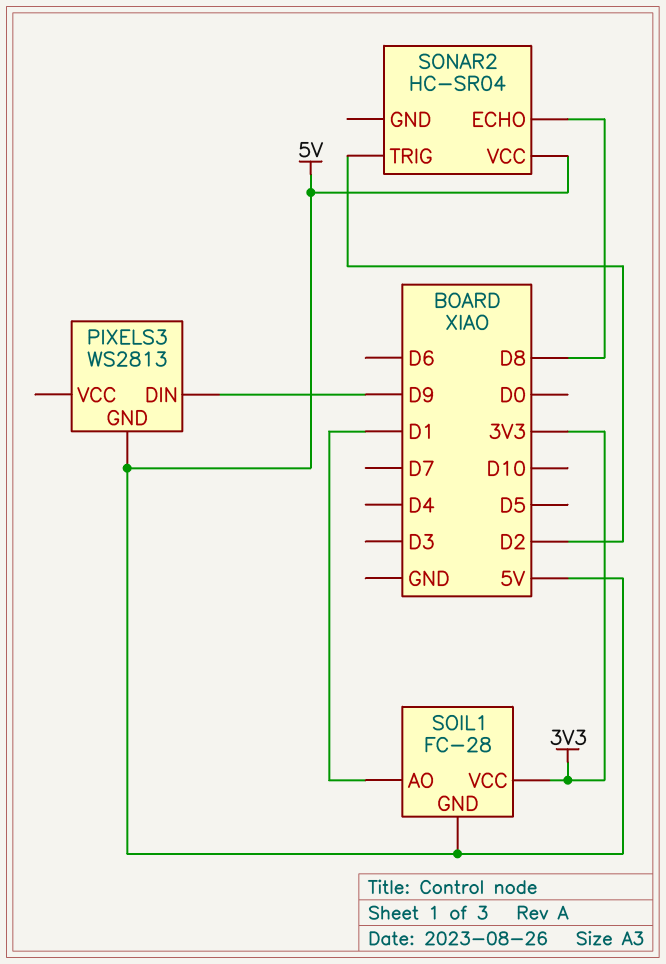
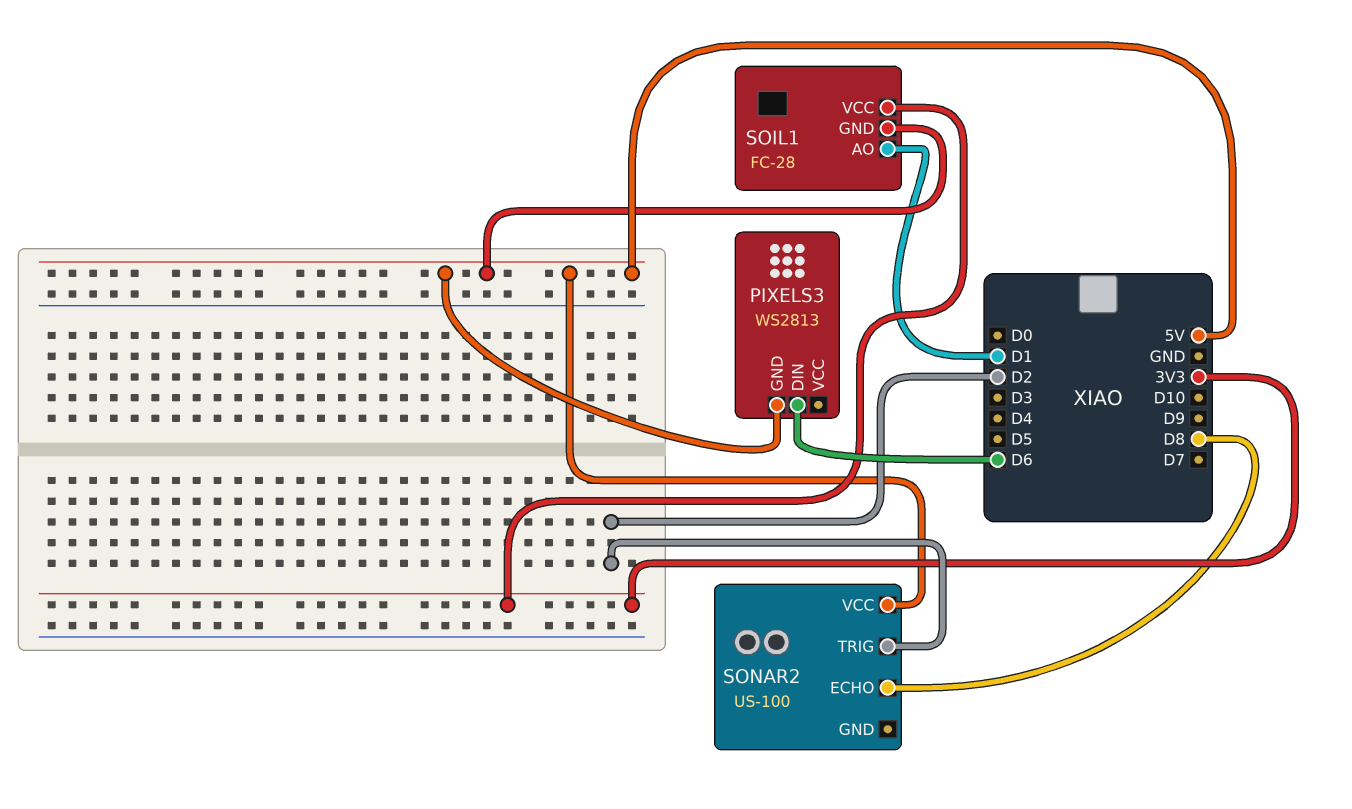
PIXELS3 pin DIN: D9 -> D6
SONAR2: HC-SR04 -> US-100

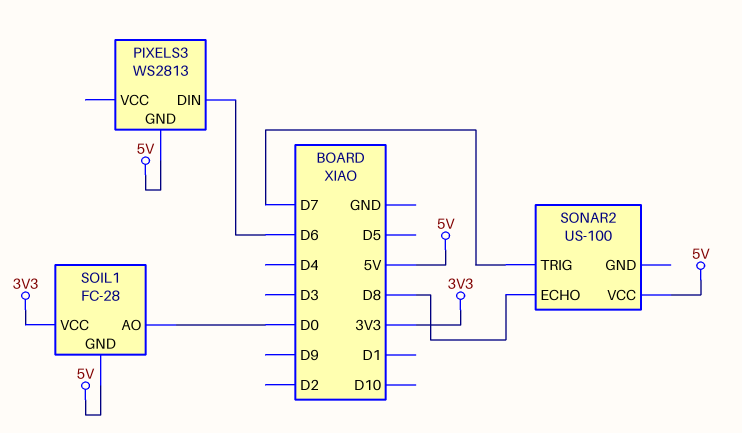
SOIL1 pin AO: D1 -> D0
SONAR2 pin TRIG: D2 -> D7

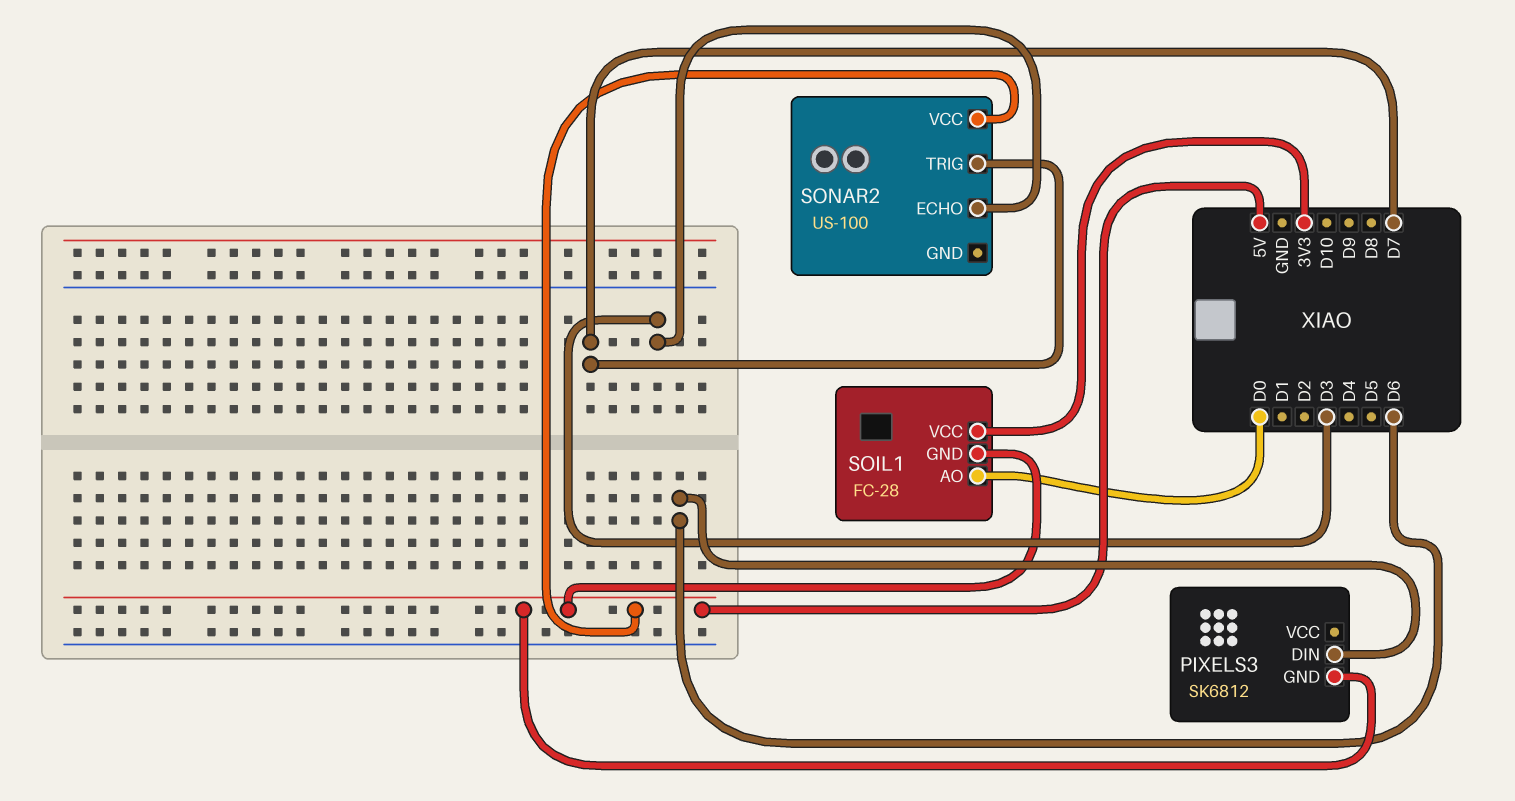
PIXELS3: WS2813 -> SK6812
SONAR2 pin ECHO: D8 -> D3

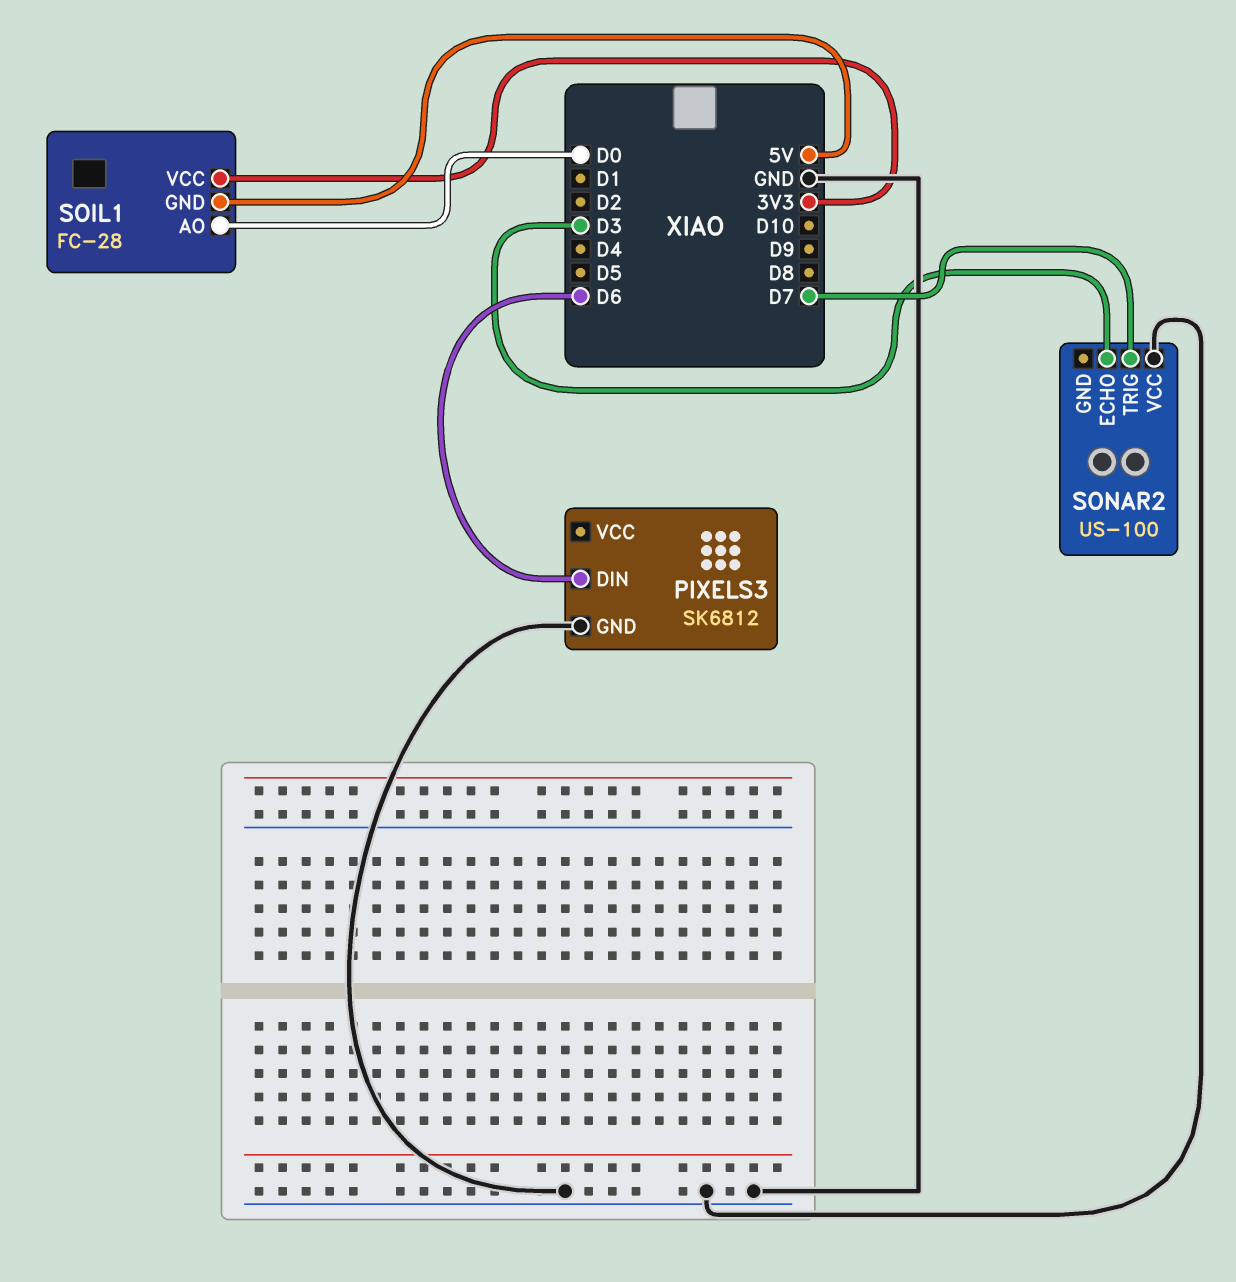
PIXELS3 pin GND: 5V -> GND
SONAR2 pin VCC: 5V -> GND

